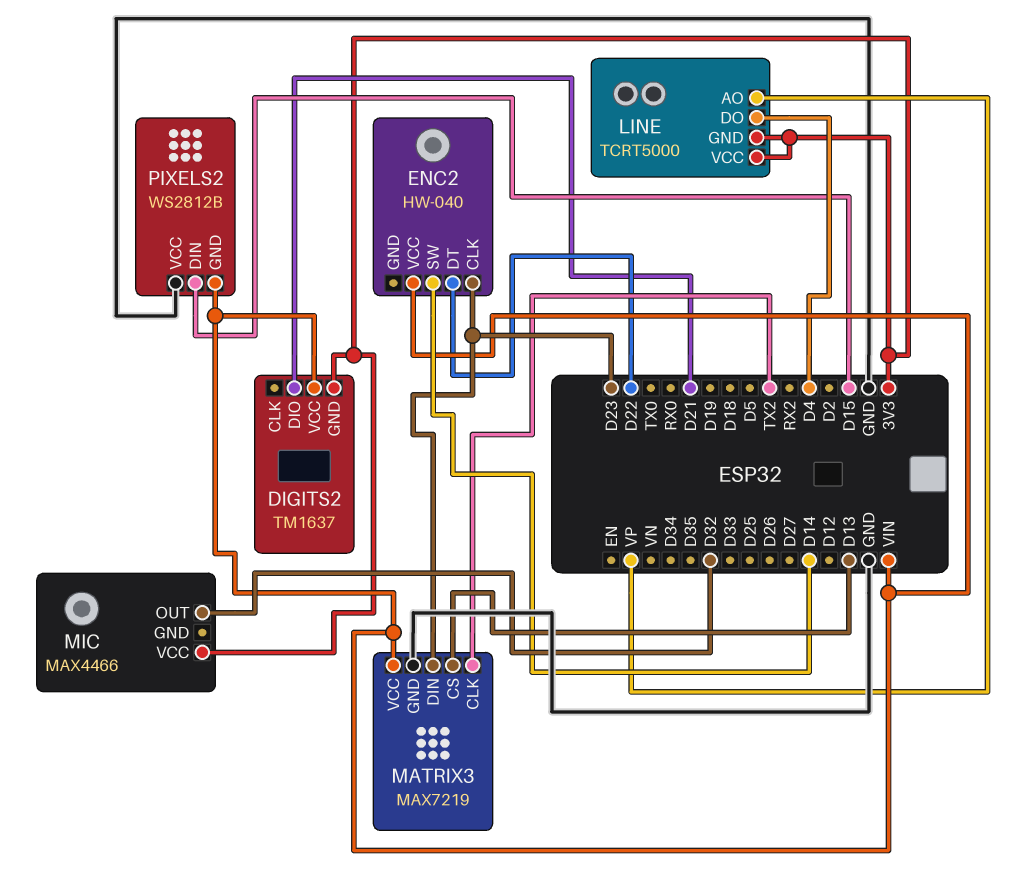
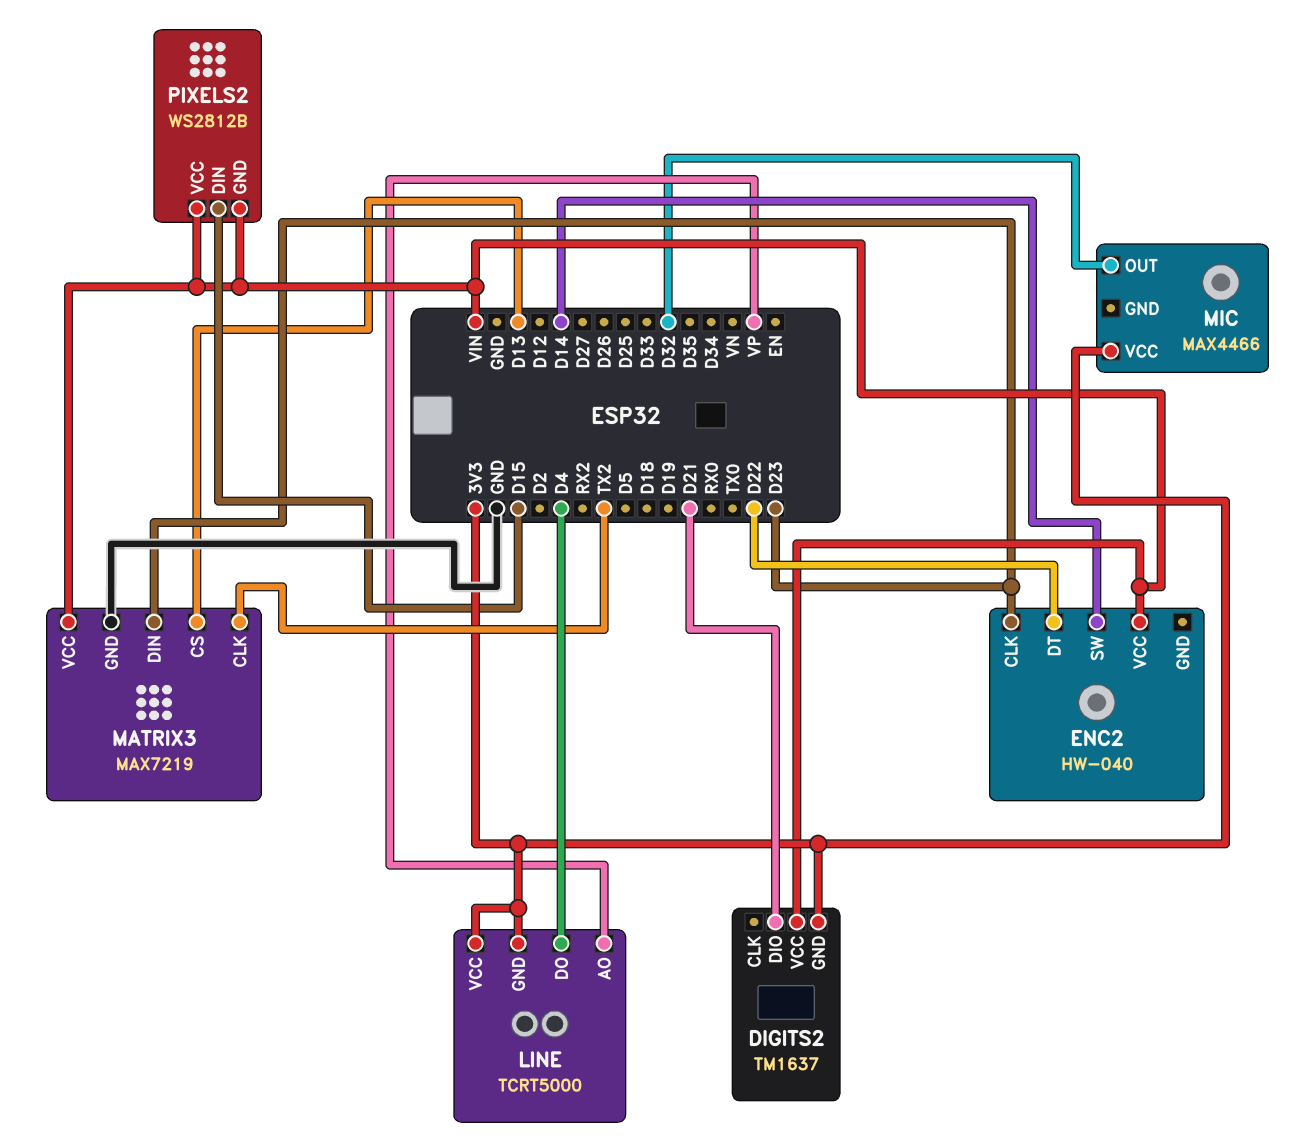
PIXELS2 pin VCC: GND -> VIN

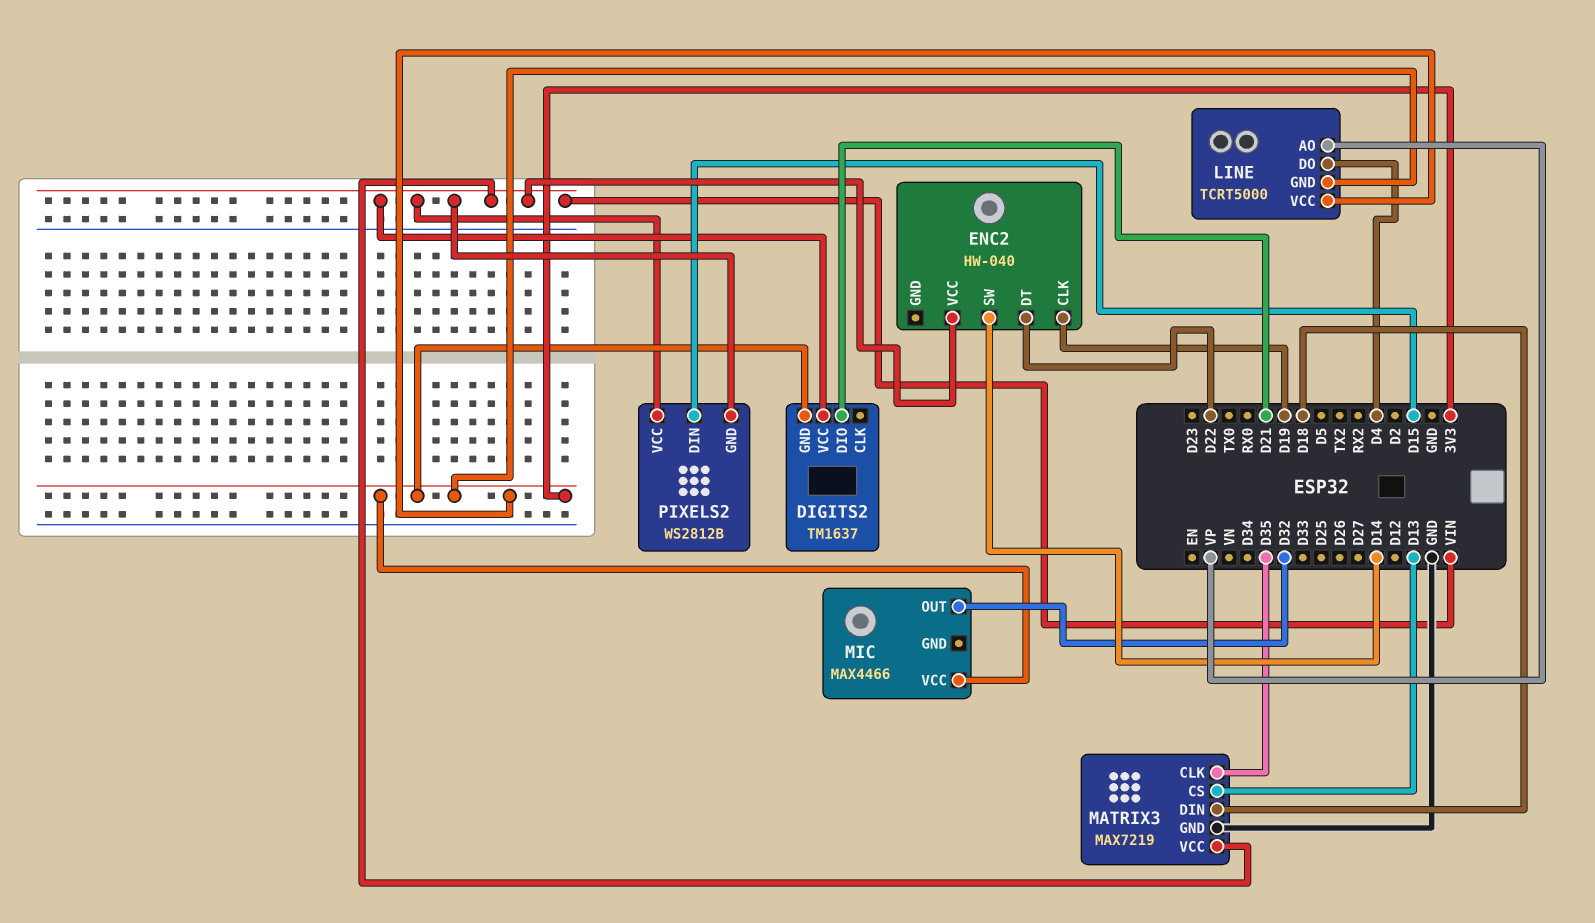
ENC2 pin CLK: D23 -> D19
MATRIX3 pin CLK: TX2 -> D35
MATRIX3 pin DIN: D23 -> D18

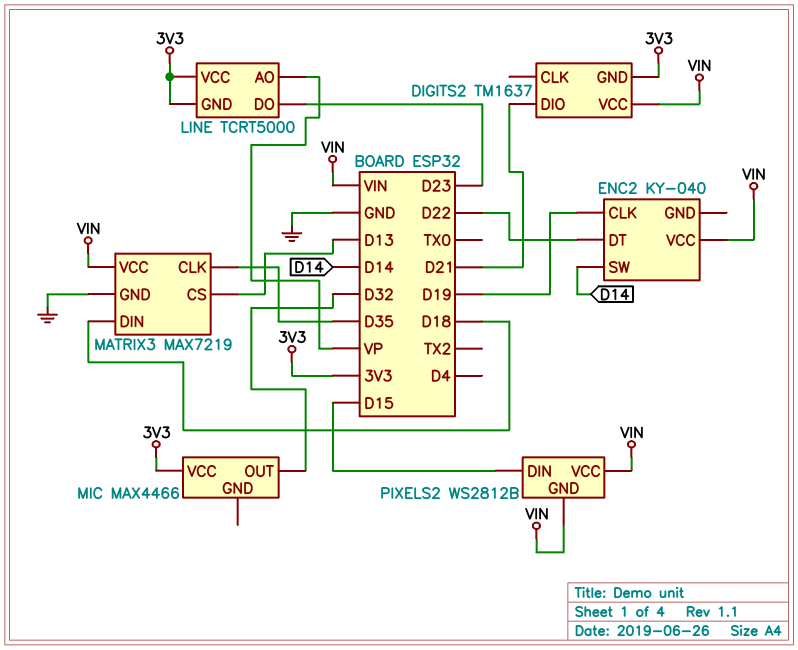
ENC2: HW-040 -> KY-040
LINE pin DO: D4 -> D23

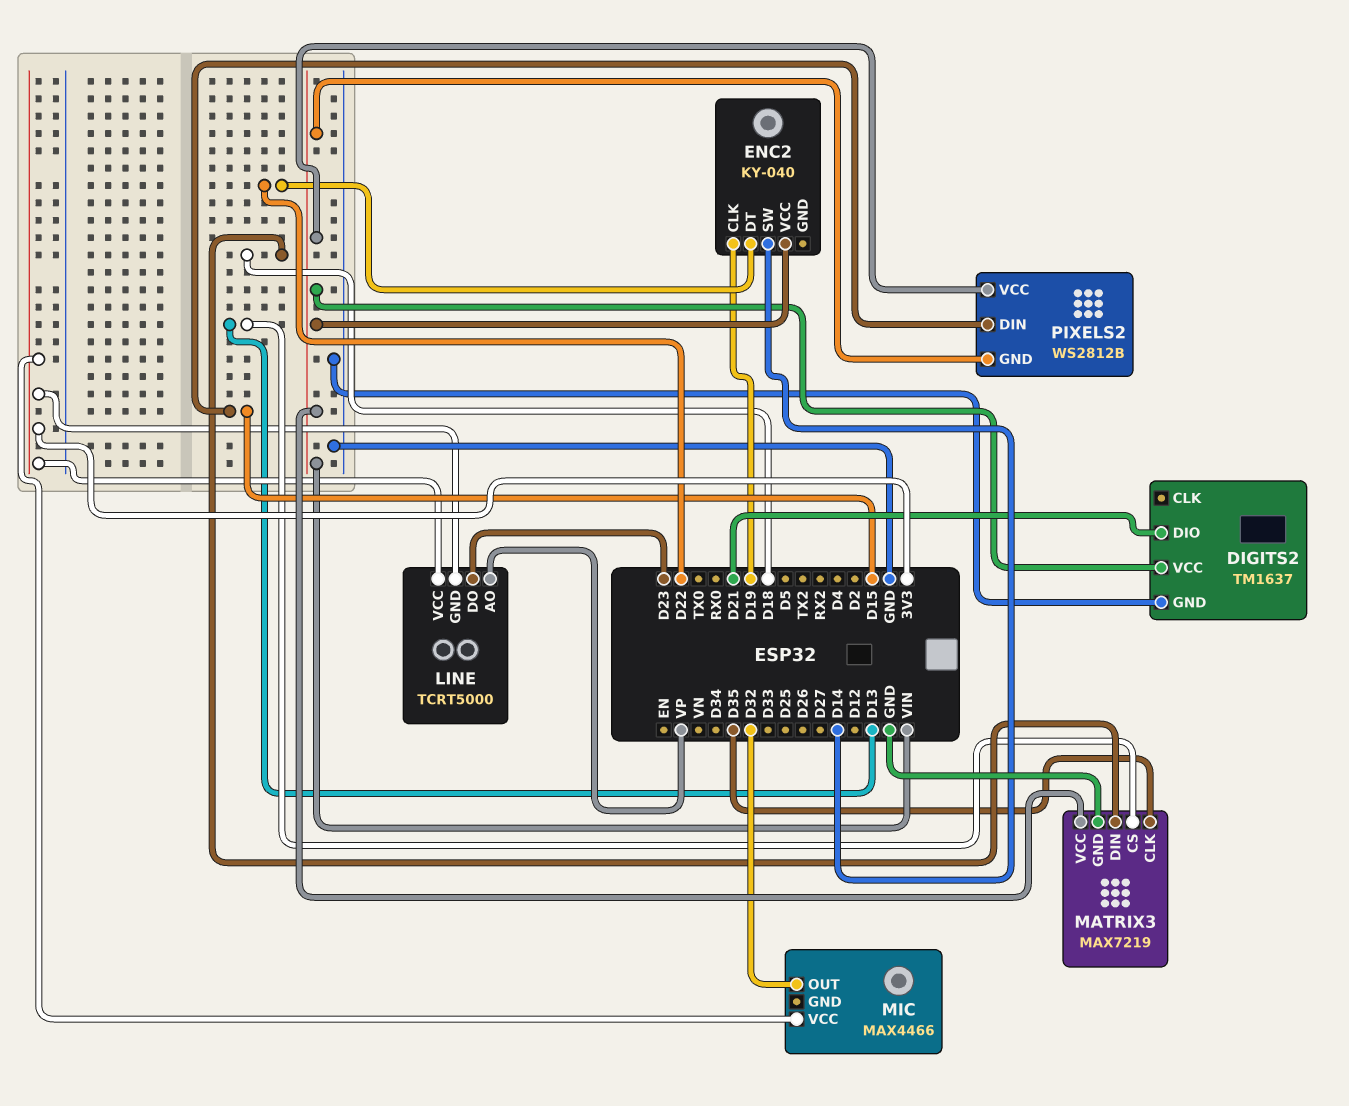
DIGITS2 pin GND: 3V3 -> GND

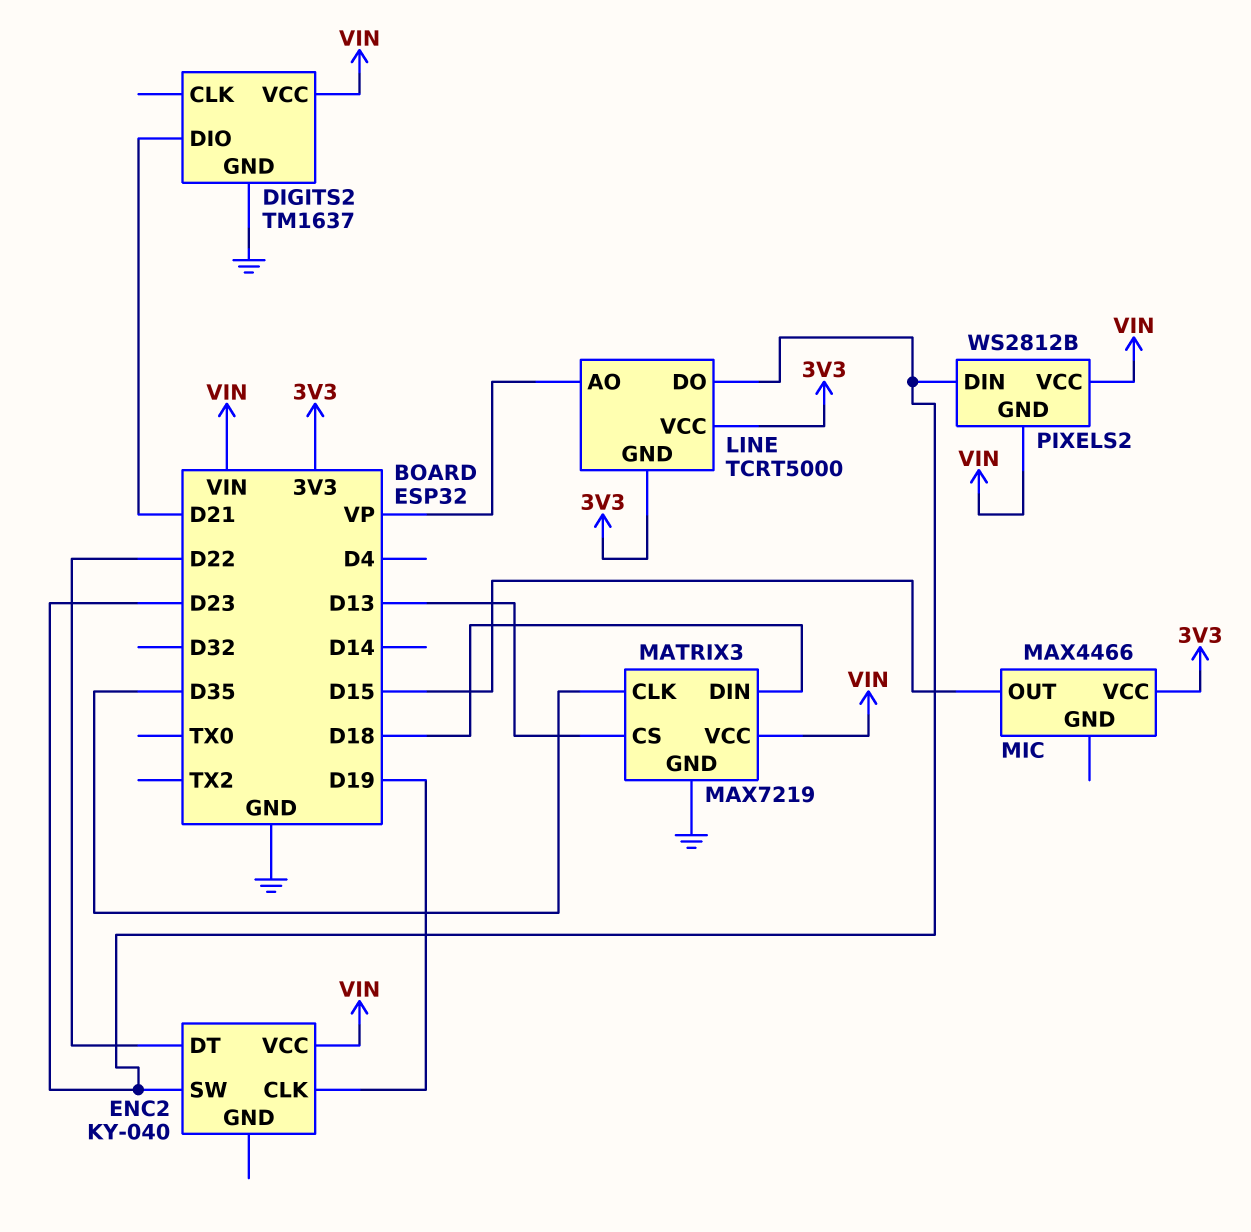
ENC2 pin SW: D14 -> D23
MIC pin OUT: D32 -> D15
PIXELS2 pin DIN: D15 -> D23

